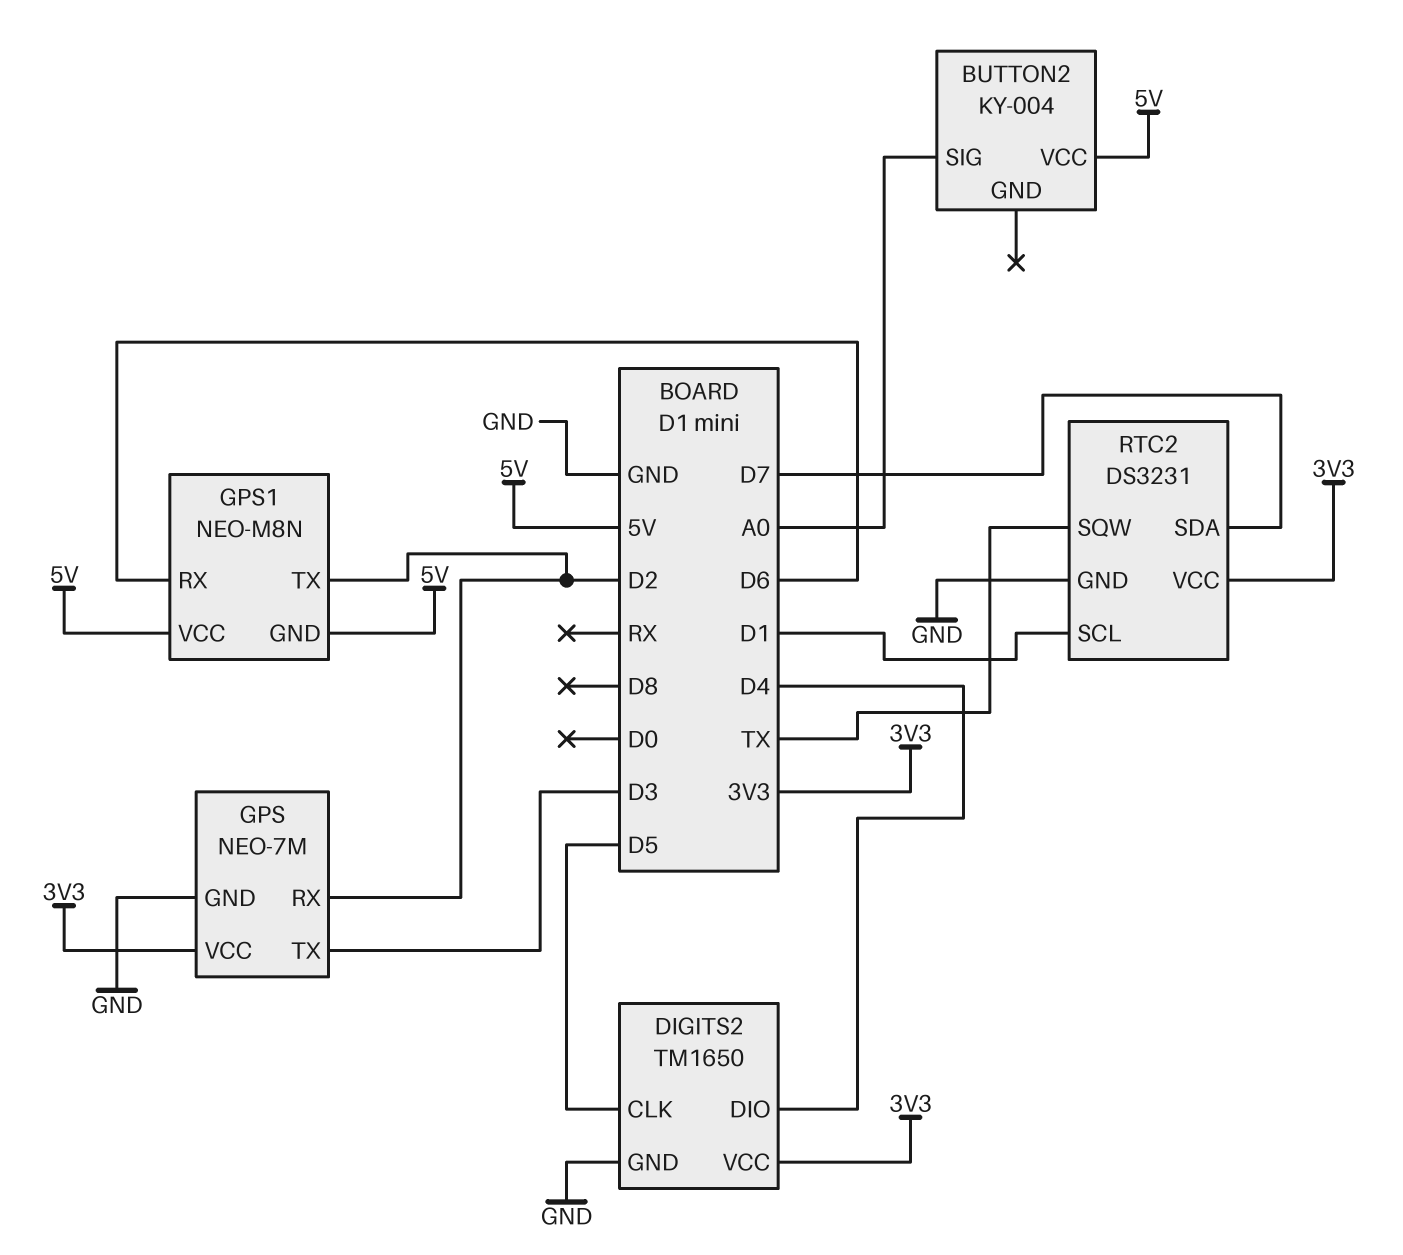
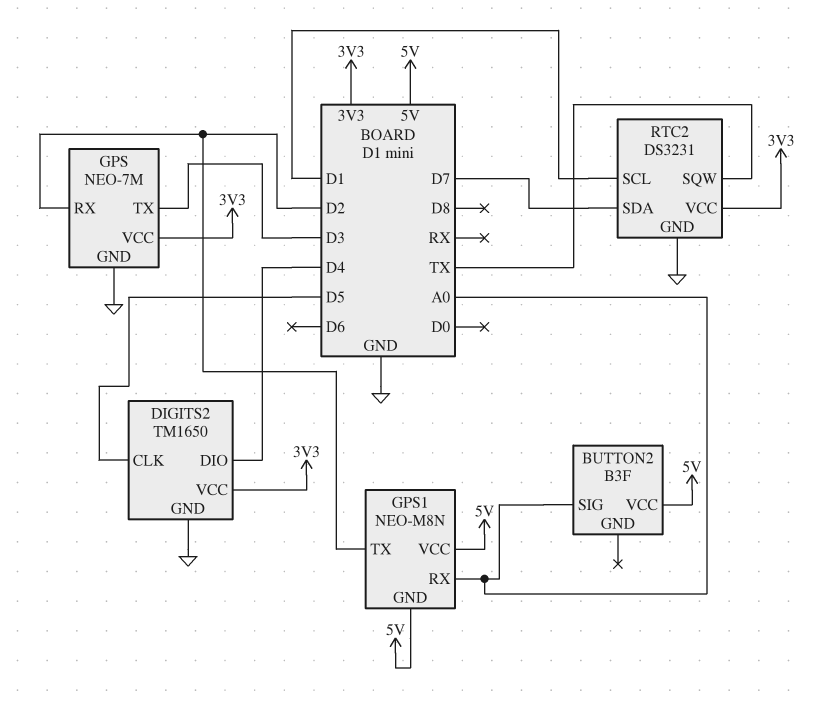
BUTTON2: KY-004 -> B3F
GPS1 pin RX: D6 -> A0

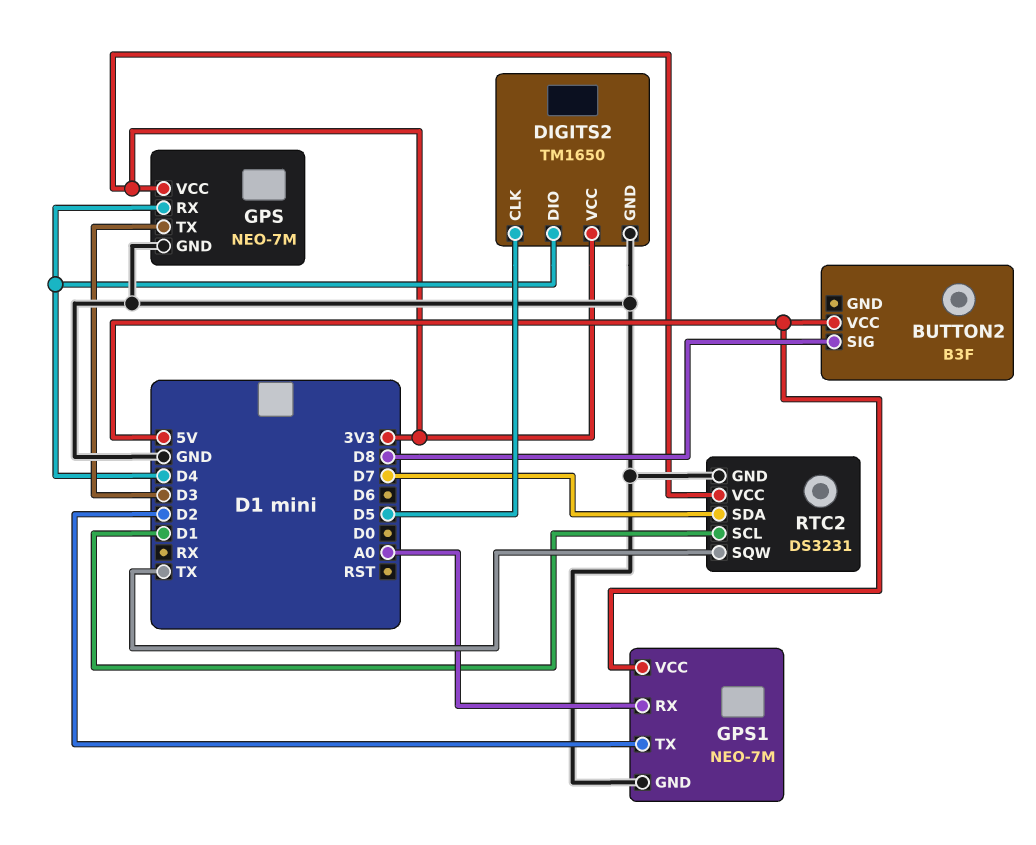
BUTTON2 pin SIG: A0 -> D8
GPS pin RX: D2 -> D4
GPS1: NEO-M8N -> NEO-7M
GPS1 pin GND: 5V -> GND

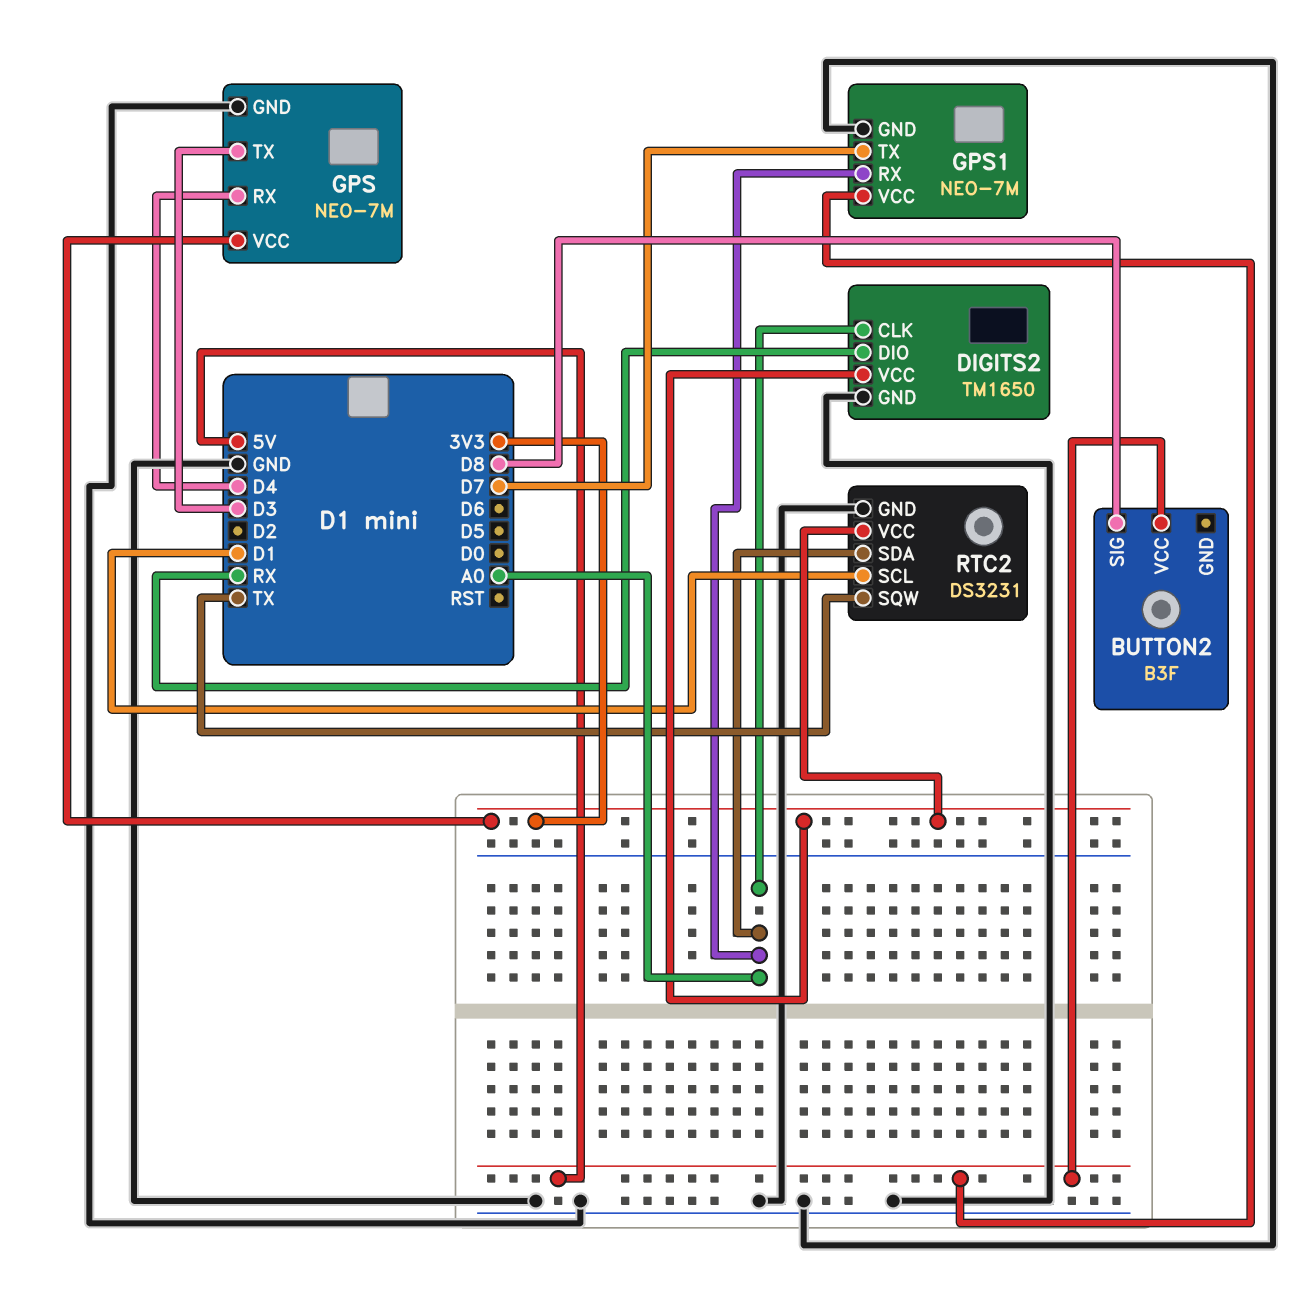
DIGITS2 pin CLK: D5 -> A0
DIGITS2 pin DIO: D4 -> RX
GPS1 pin TX: D2 -> D7
RTC2 pin SDA: D7 -> A0

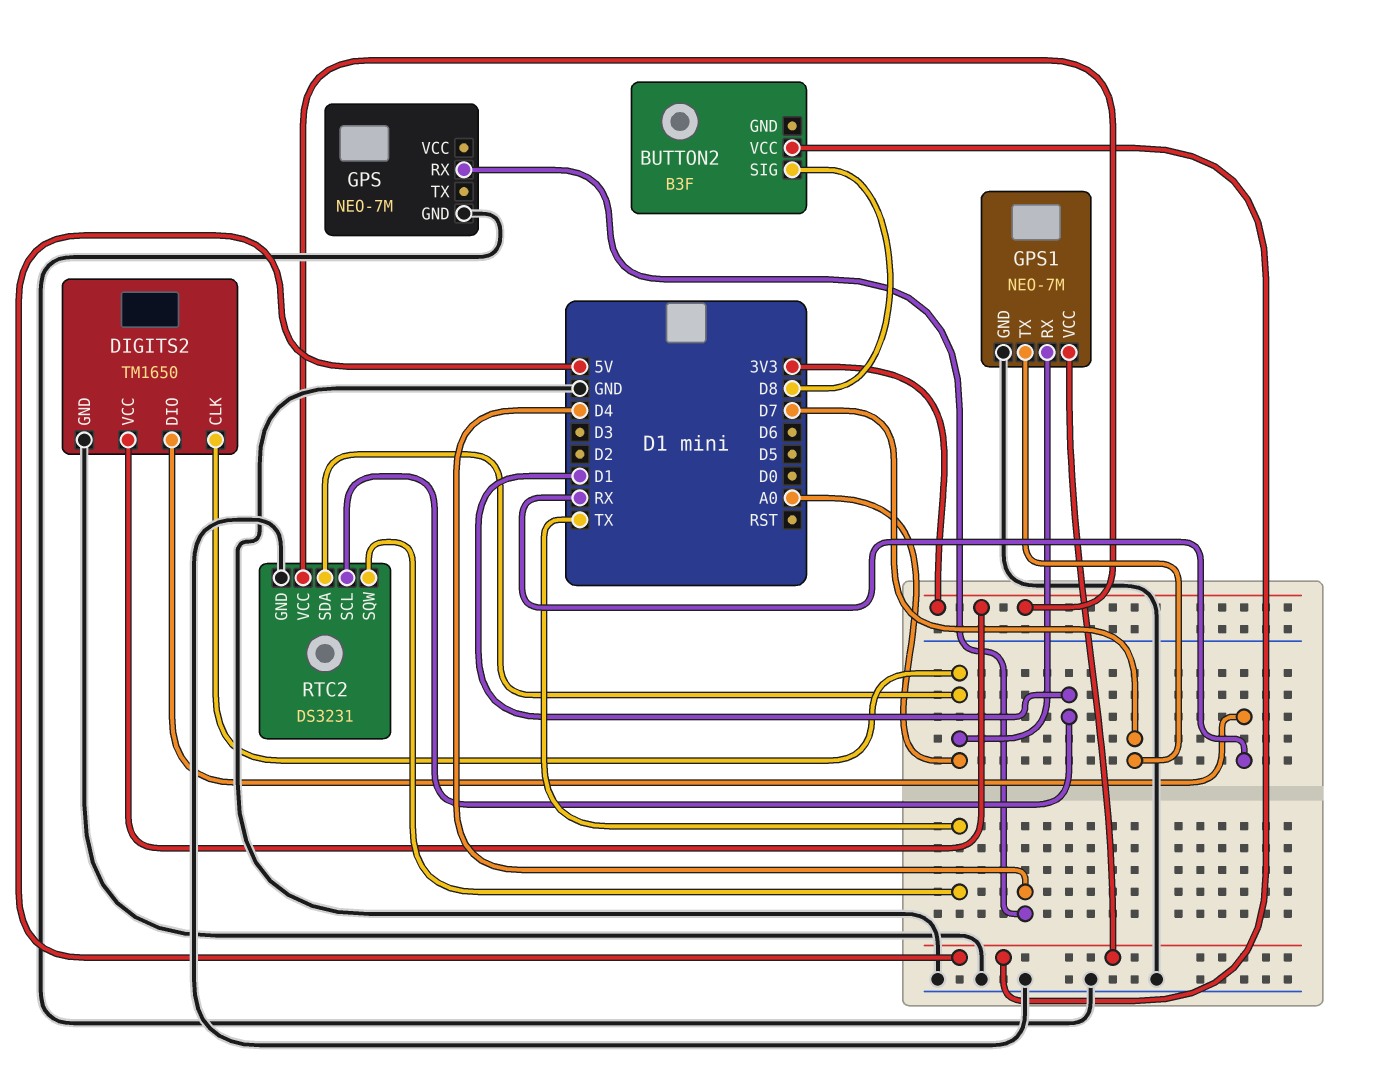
GPS pin TX: D3 -> none
GPS pin VCC: 3V3 -> none

